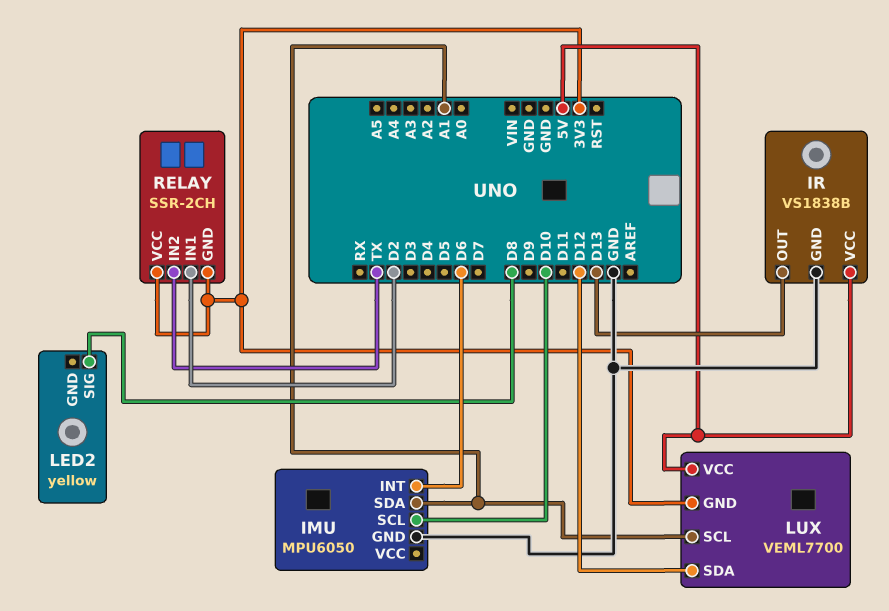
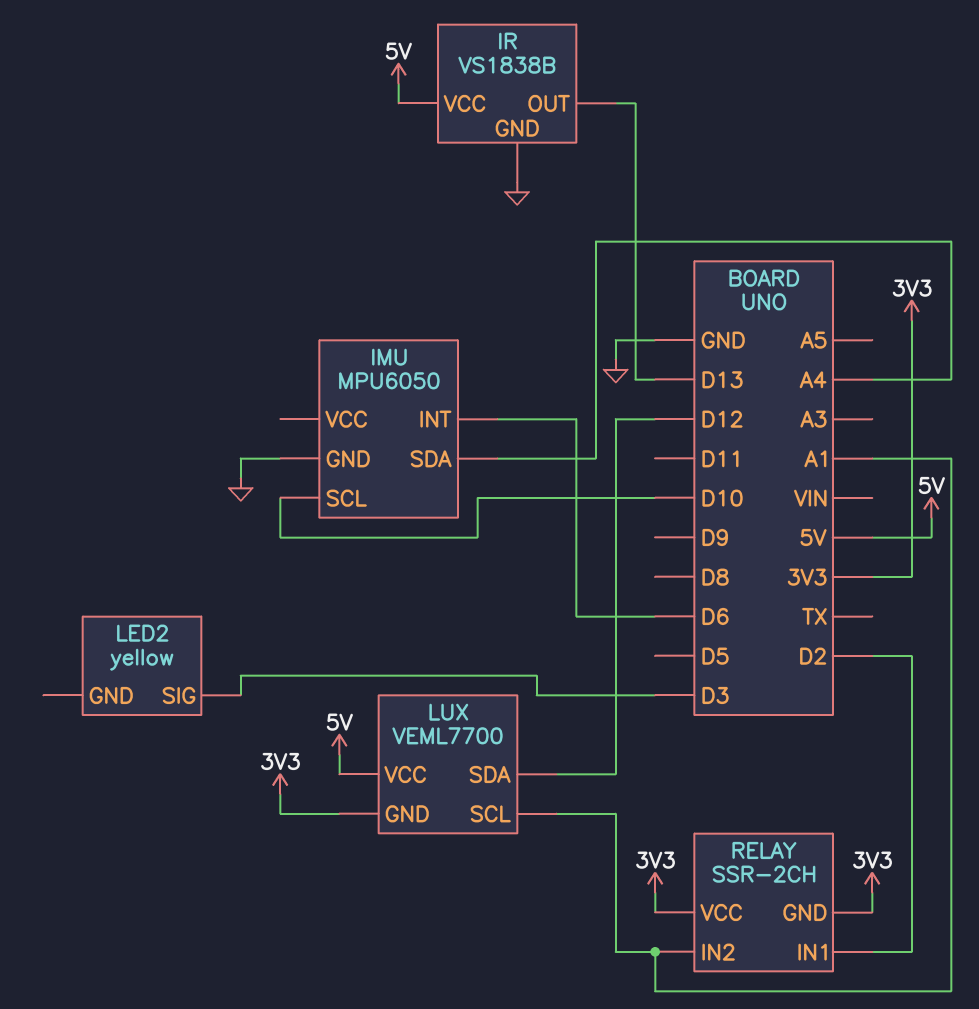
IMU pin SDA: A1 -> A4
LED2 pin SIG: D8 -> D3
RELAY pin IN2: TX -> A1

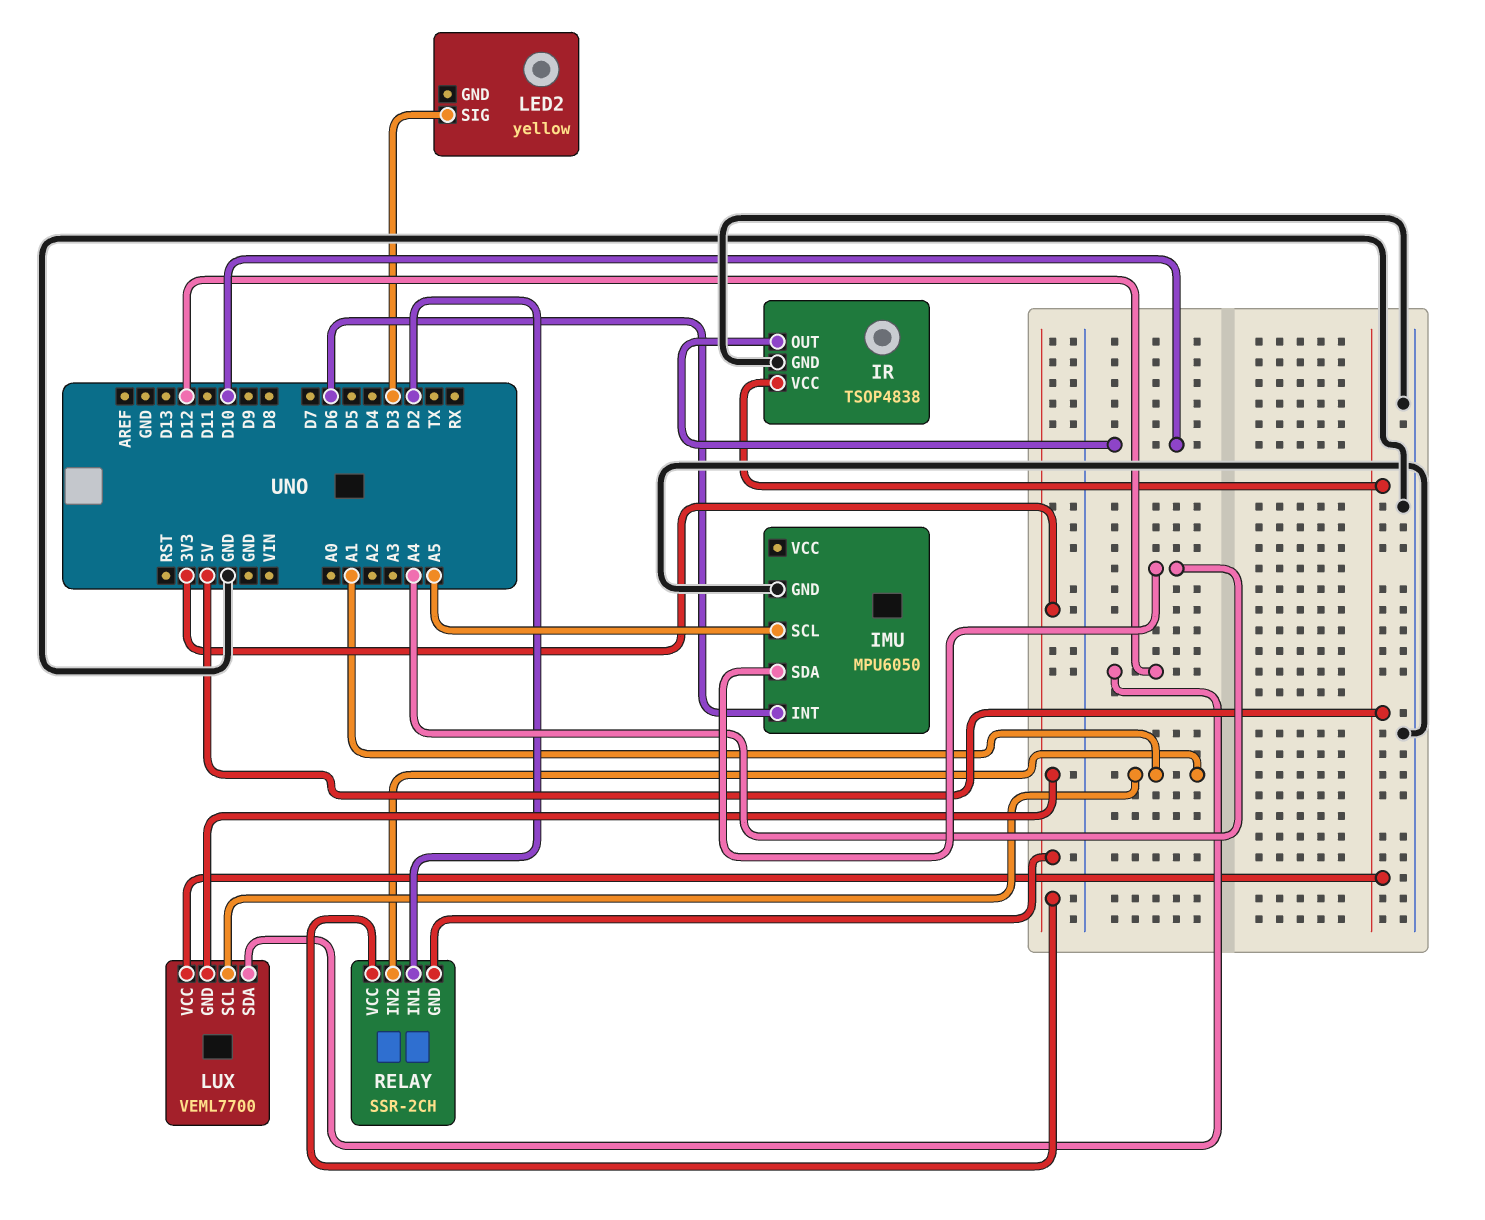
IMU pin SCL: D10 -> A5
IR: VS1838B -> TSOP4838
IR pin OUT: D13 -> D10

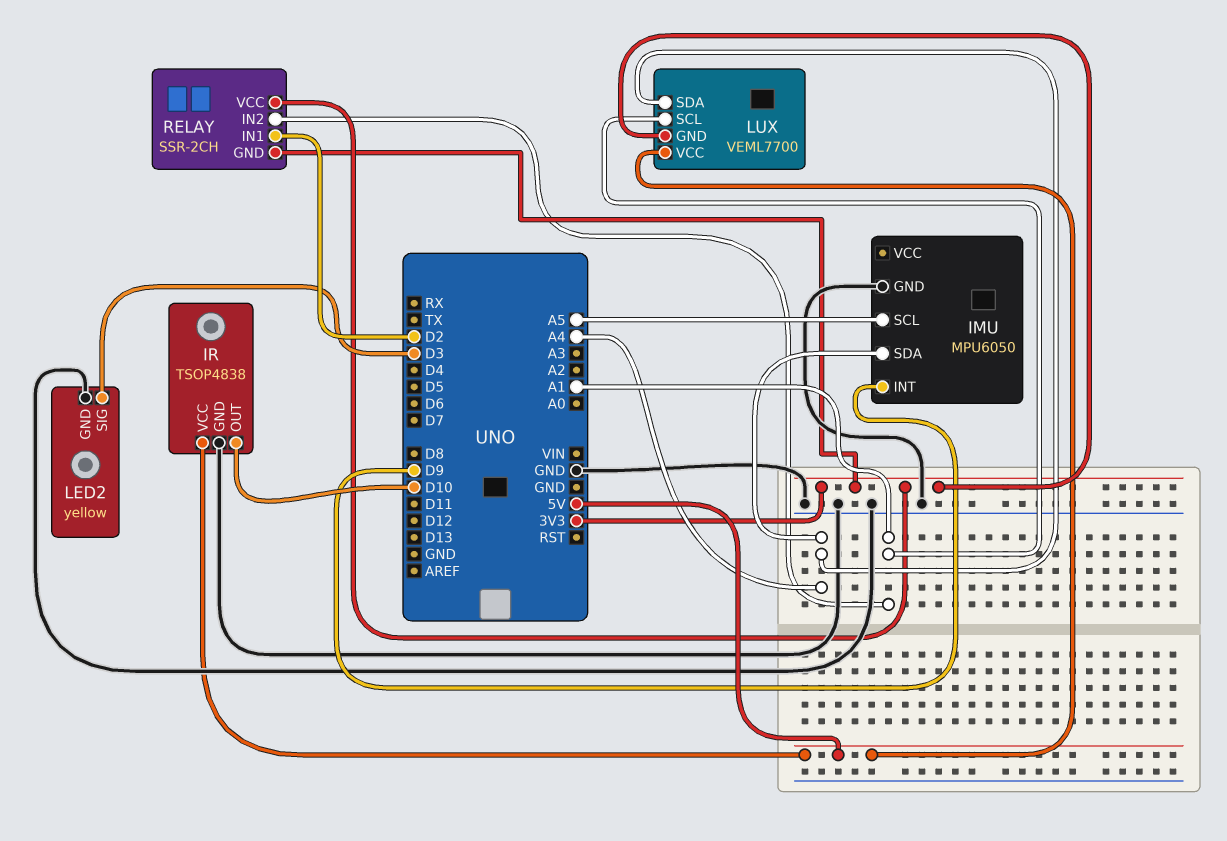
IMU pin INT: D6 -> D9
LED2 pin GND: none -> GND
LUX pin SDA: D12 -> A4

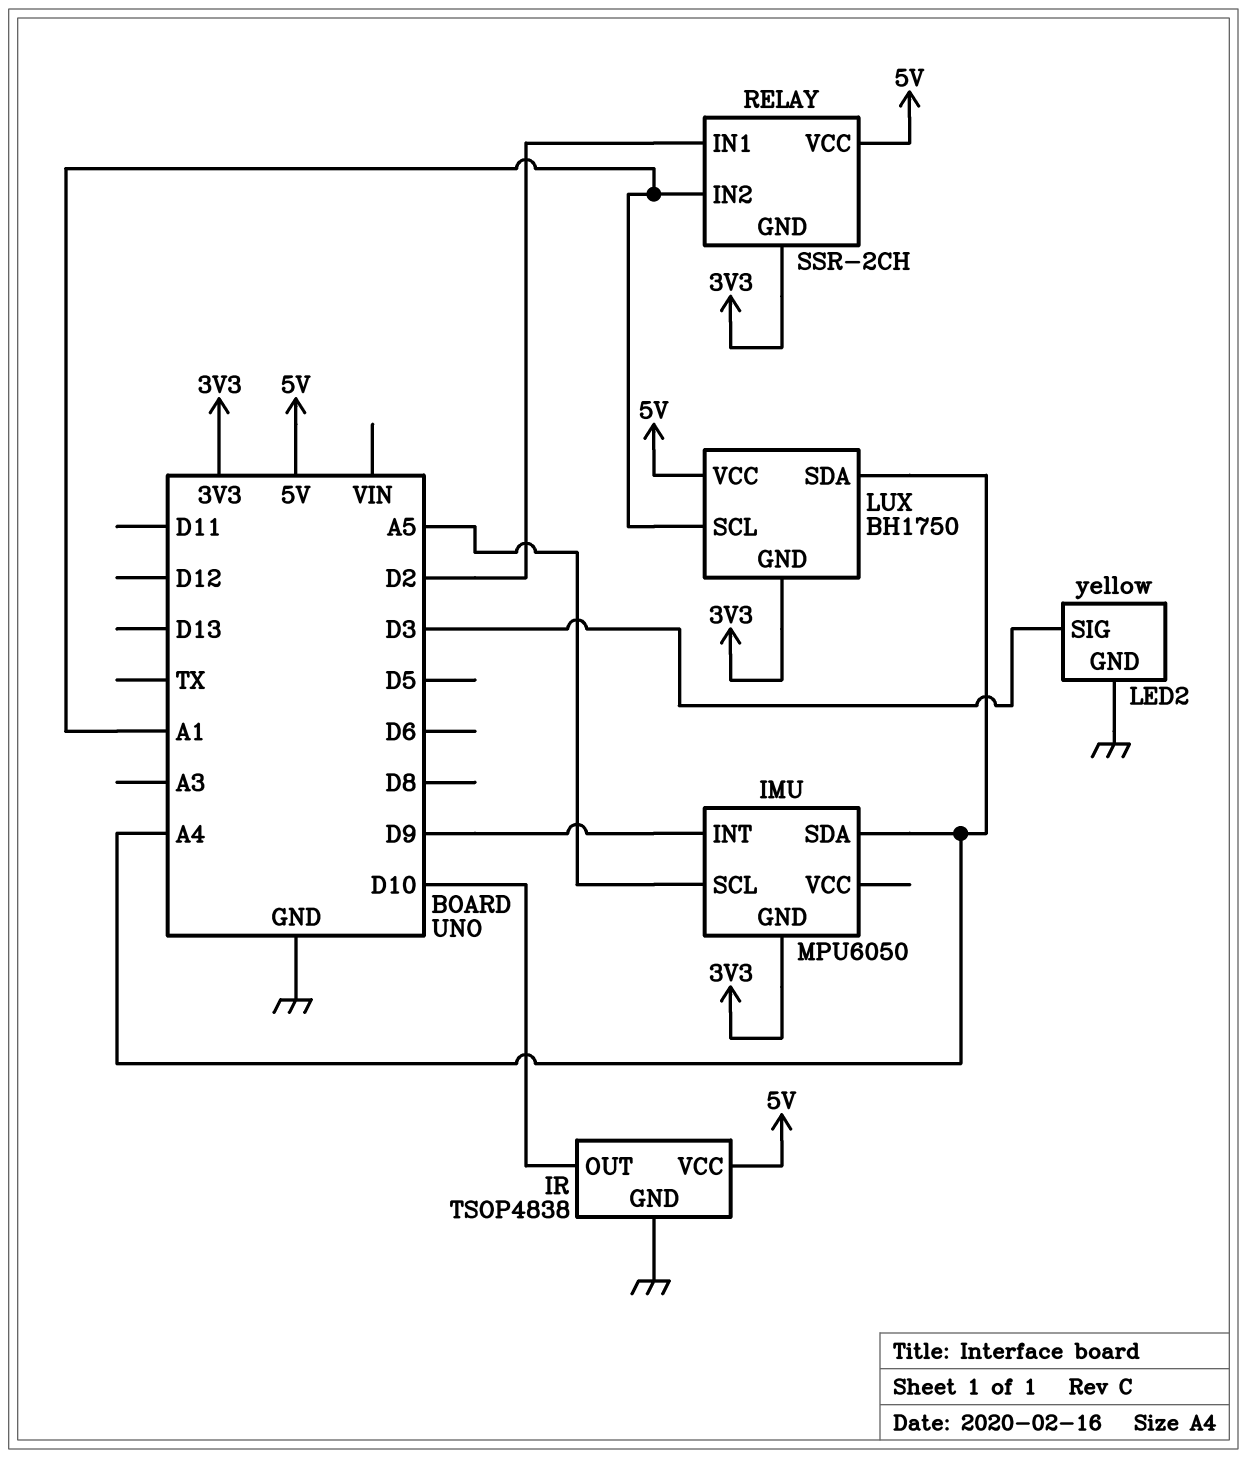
IMU pin GND: GND -> 3V3
LUX: VEML7700 -> BH1750
RELAY pin VCC: 3V3 -> 5V

